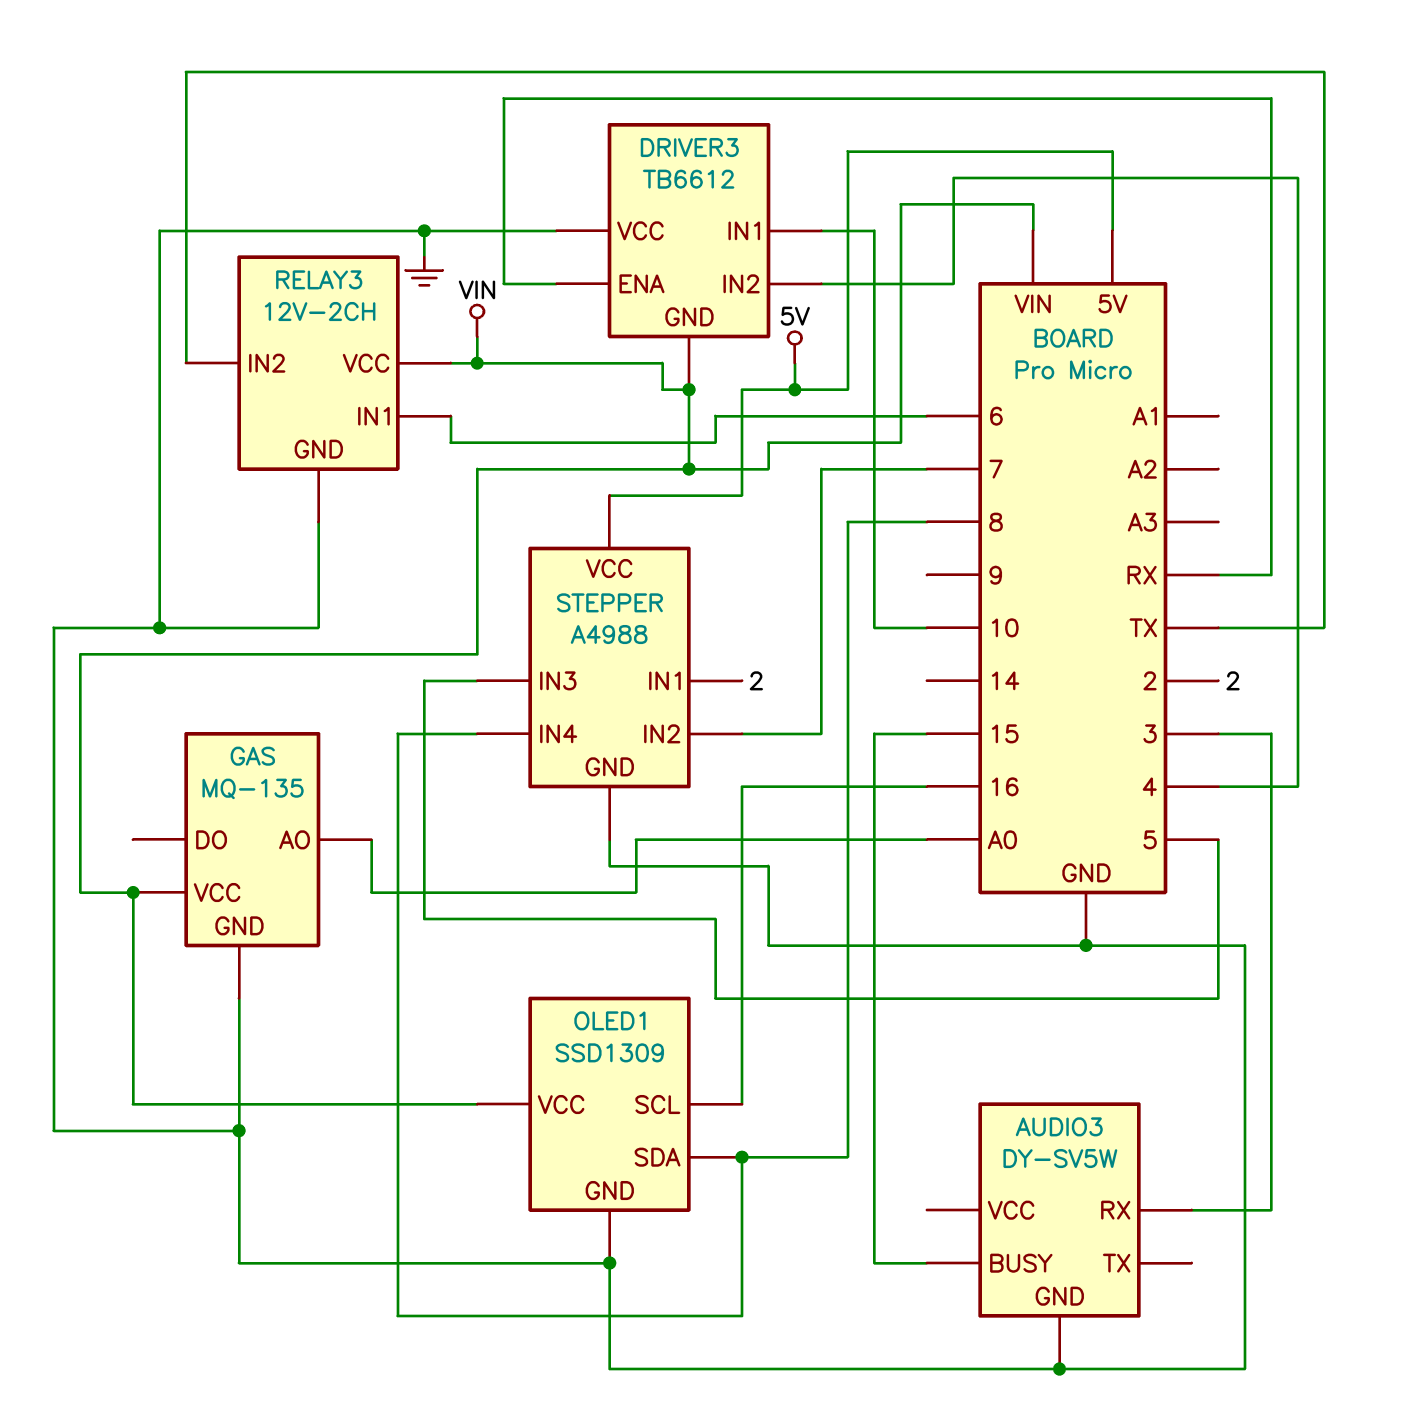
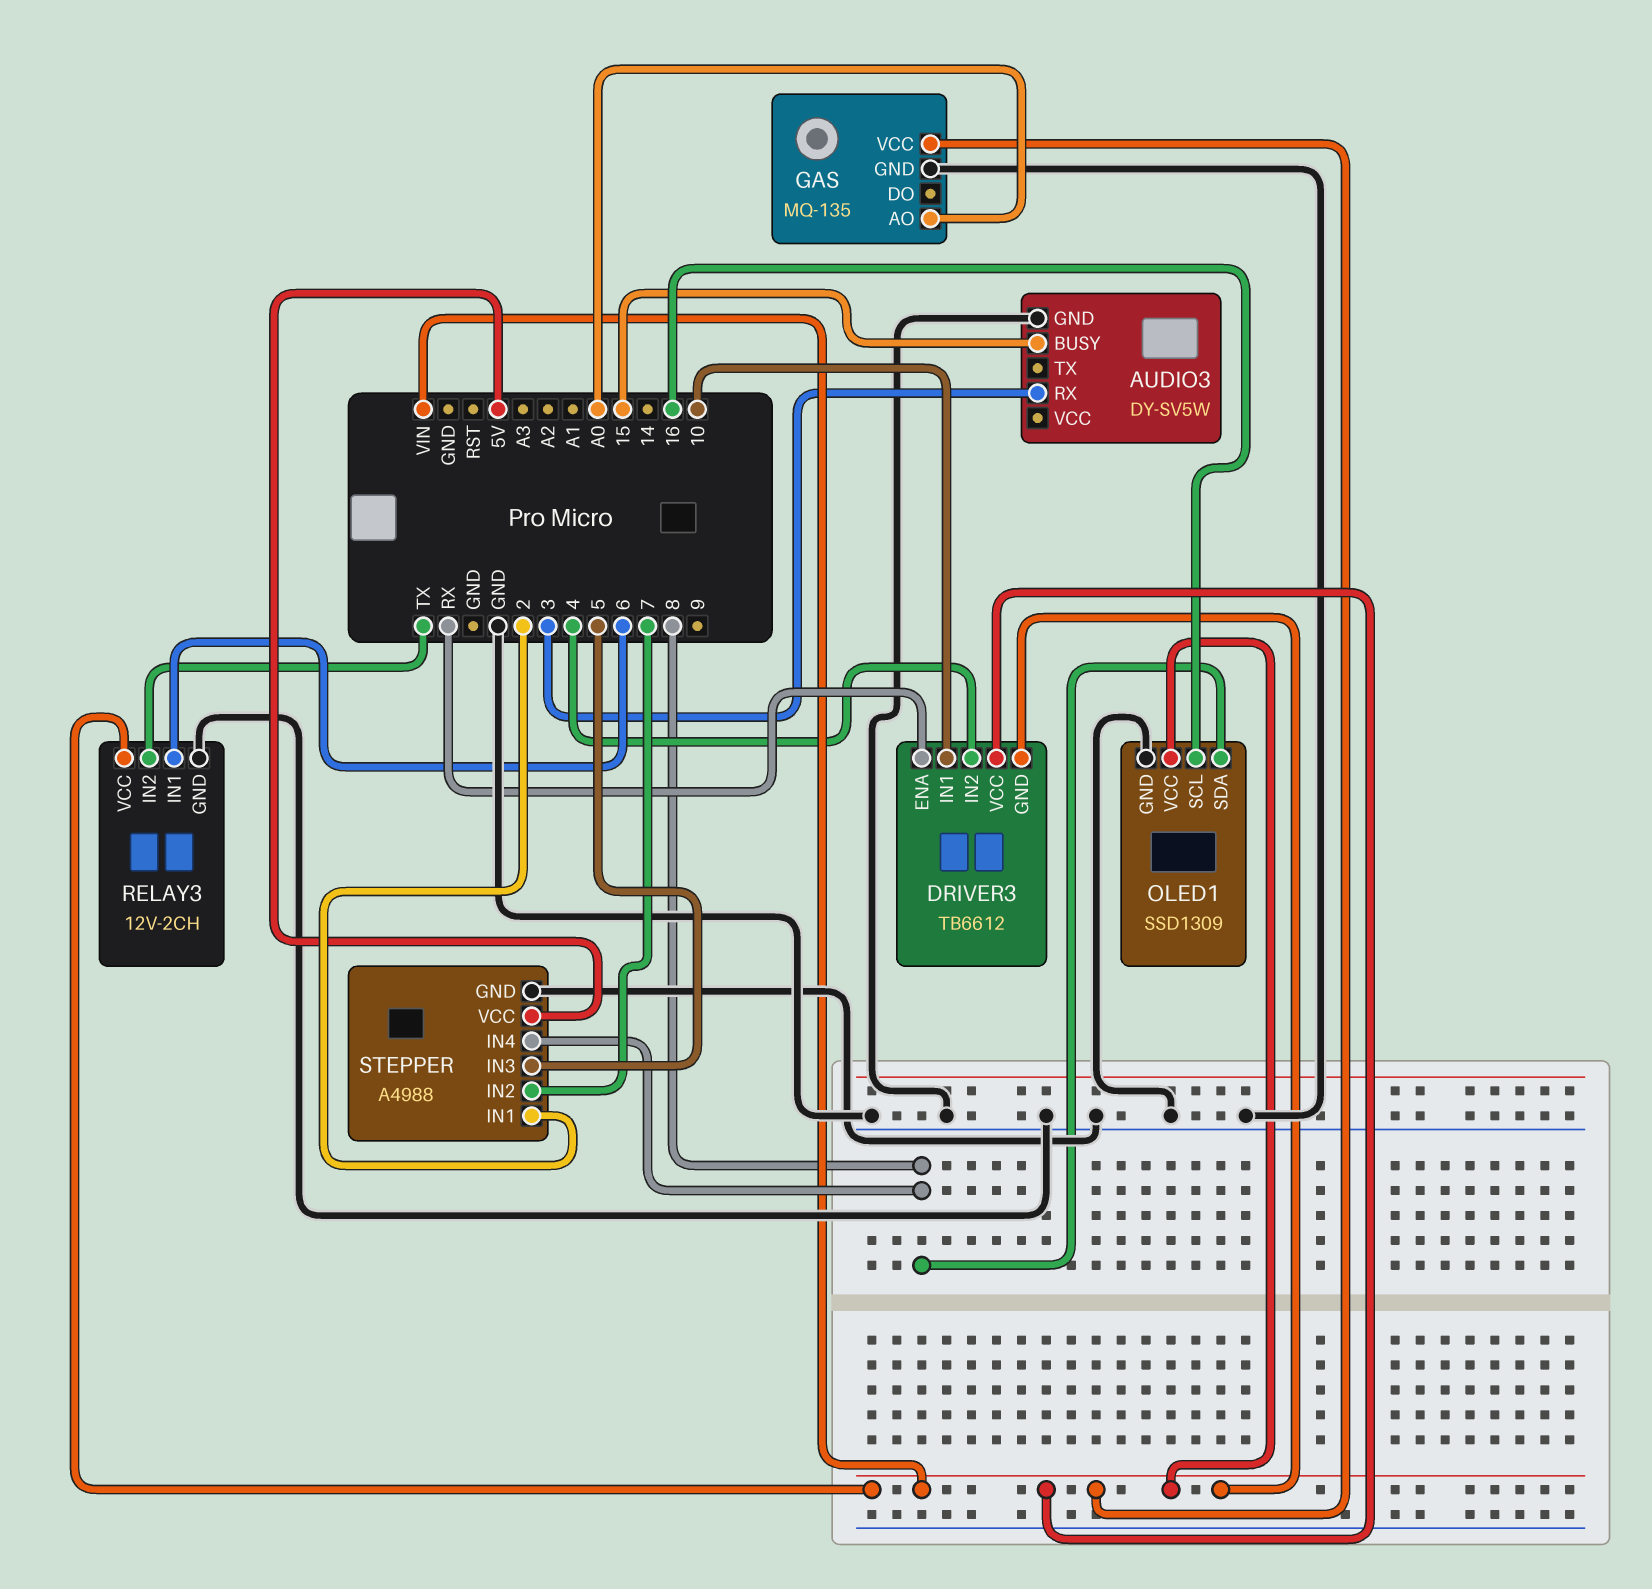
DRIVER3 pin VCC: GND -> VIN

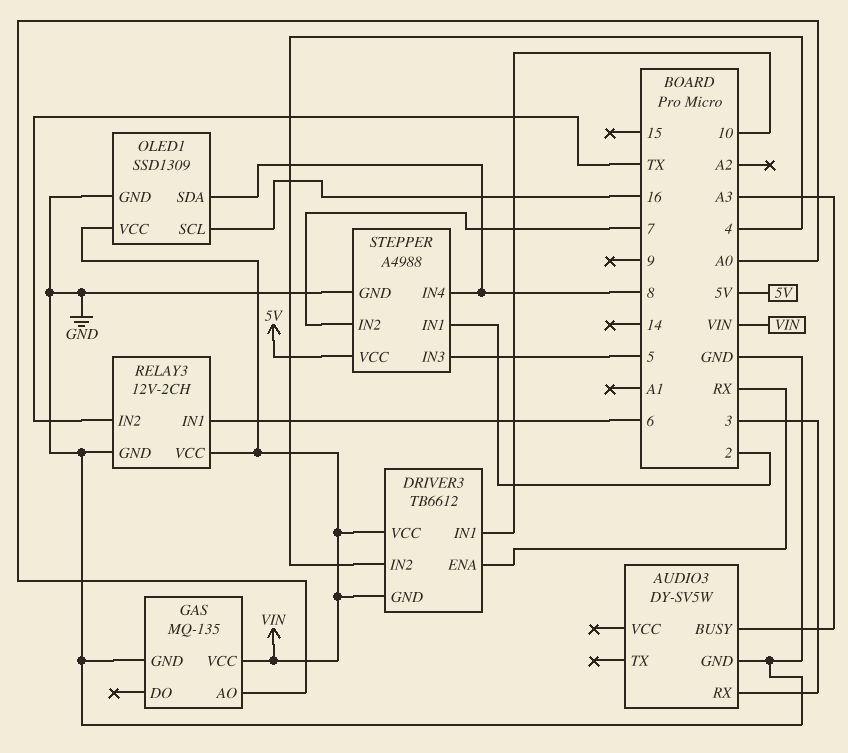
AUDIO3 pin BUSY: 15 -> A3

